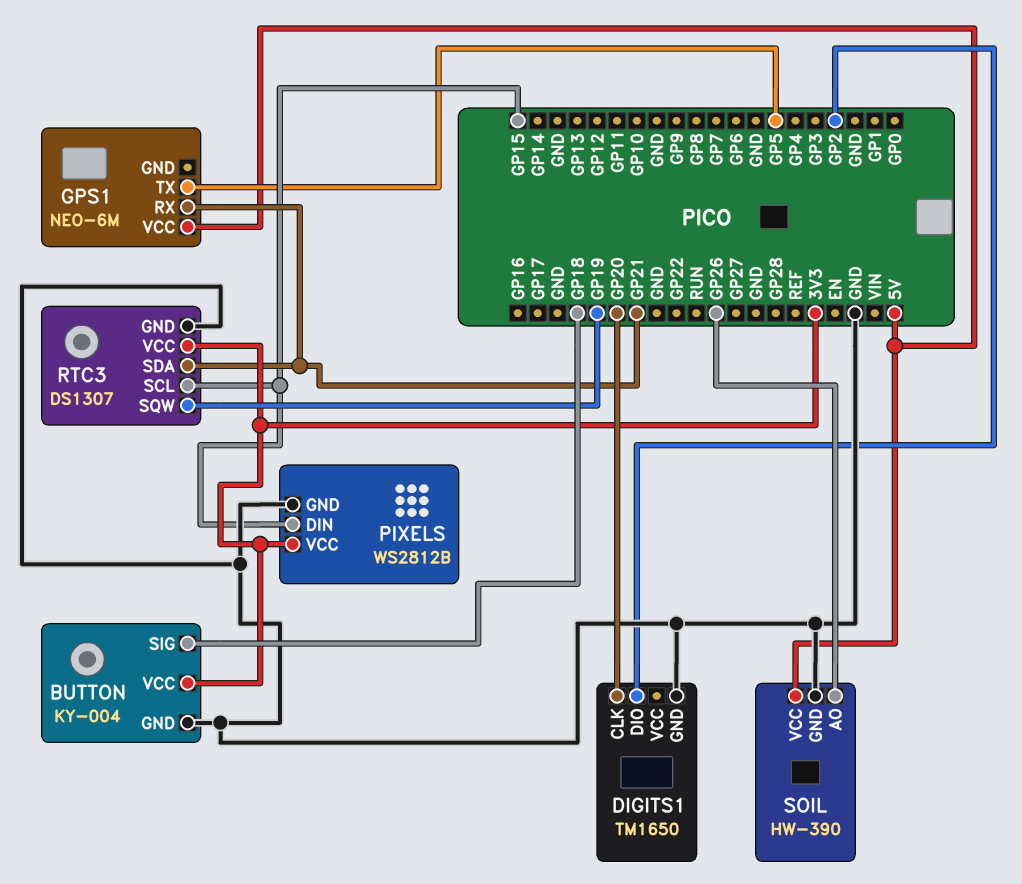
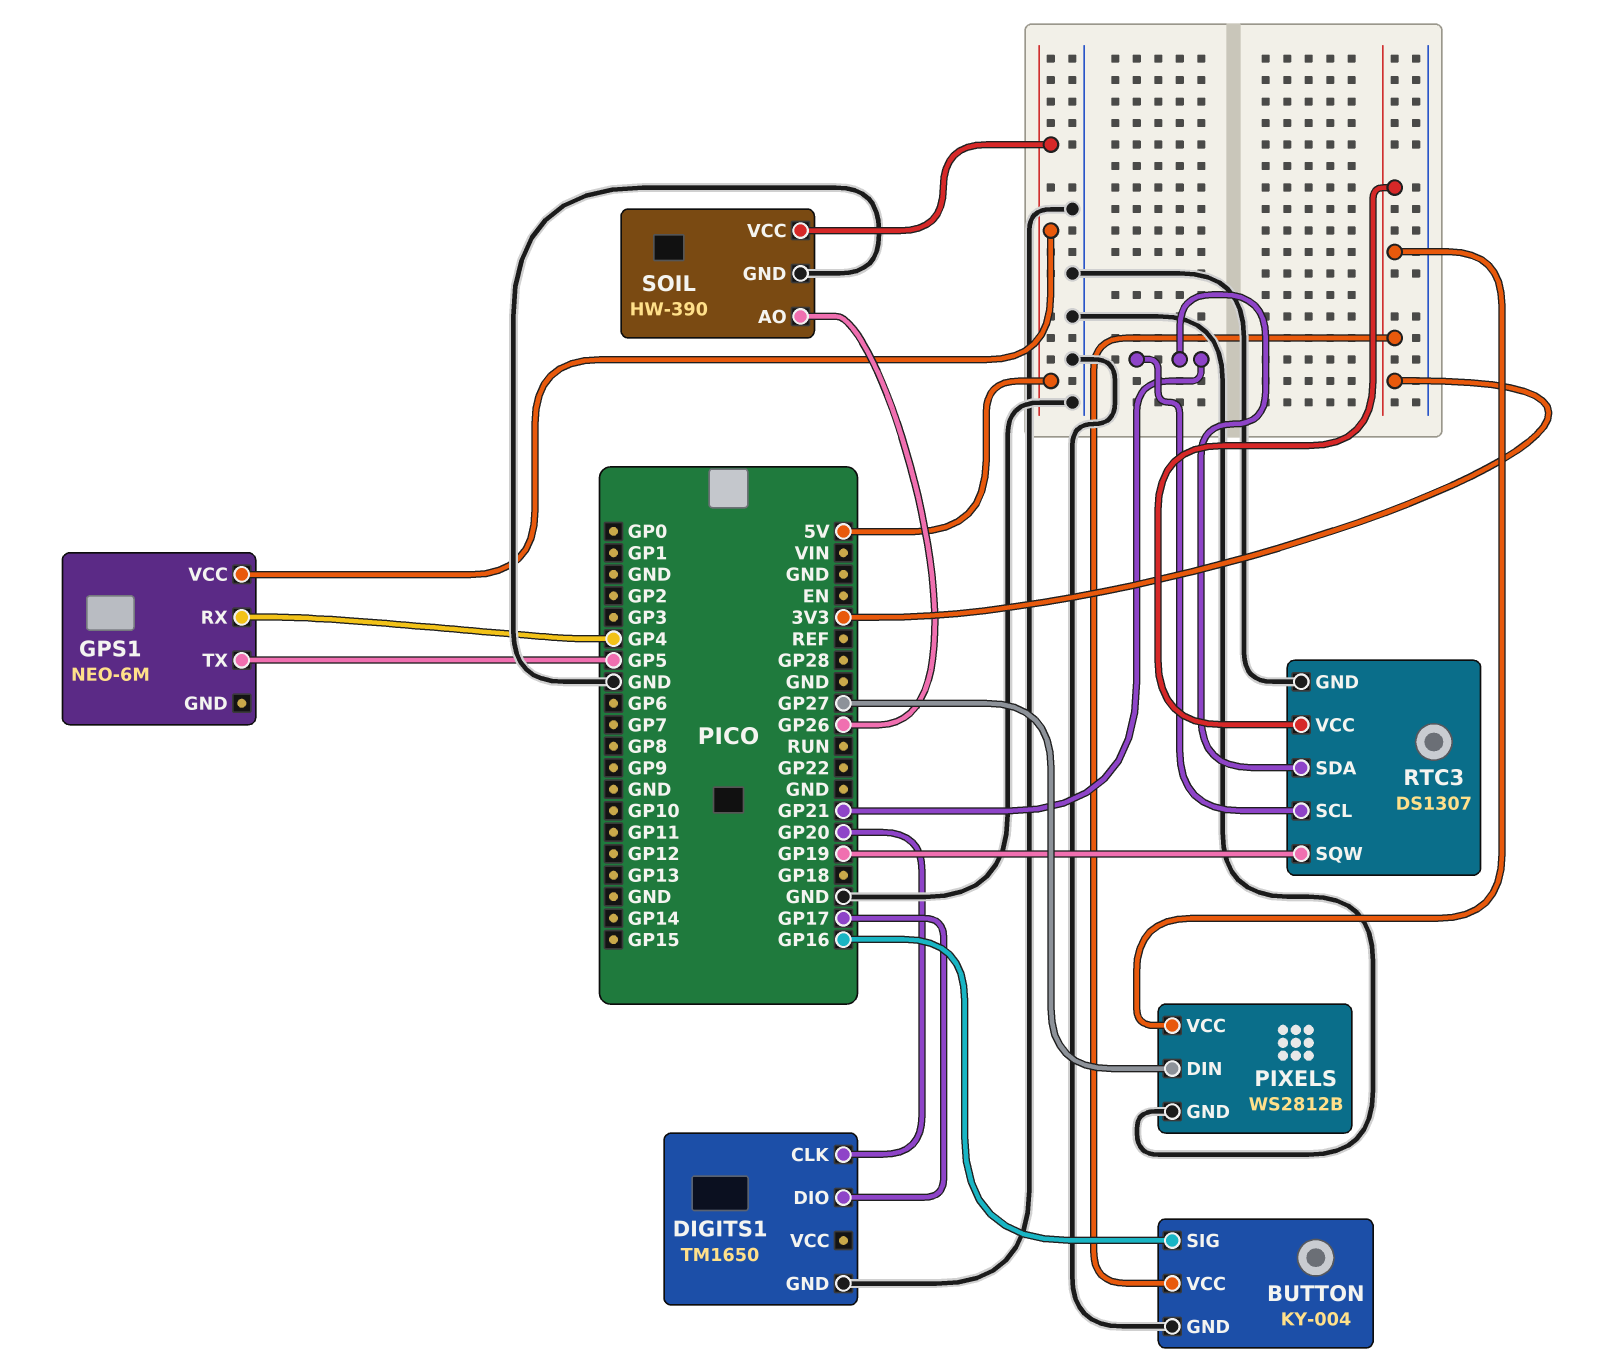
BUTTON pin SIG: GP18 -> GP16
DIGITS1 pin DIO: GP2 -> GP17
GPS1 pin RX: GP21 -> GP4
PIXELS pin DIN: GP15 -> GP27
RTC3 pin SCL: GP15 -> GP21

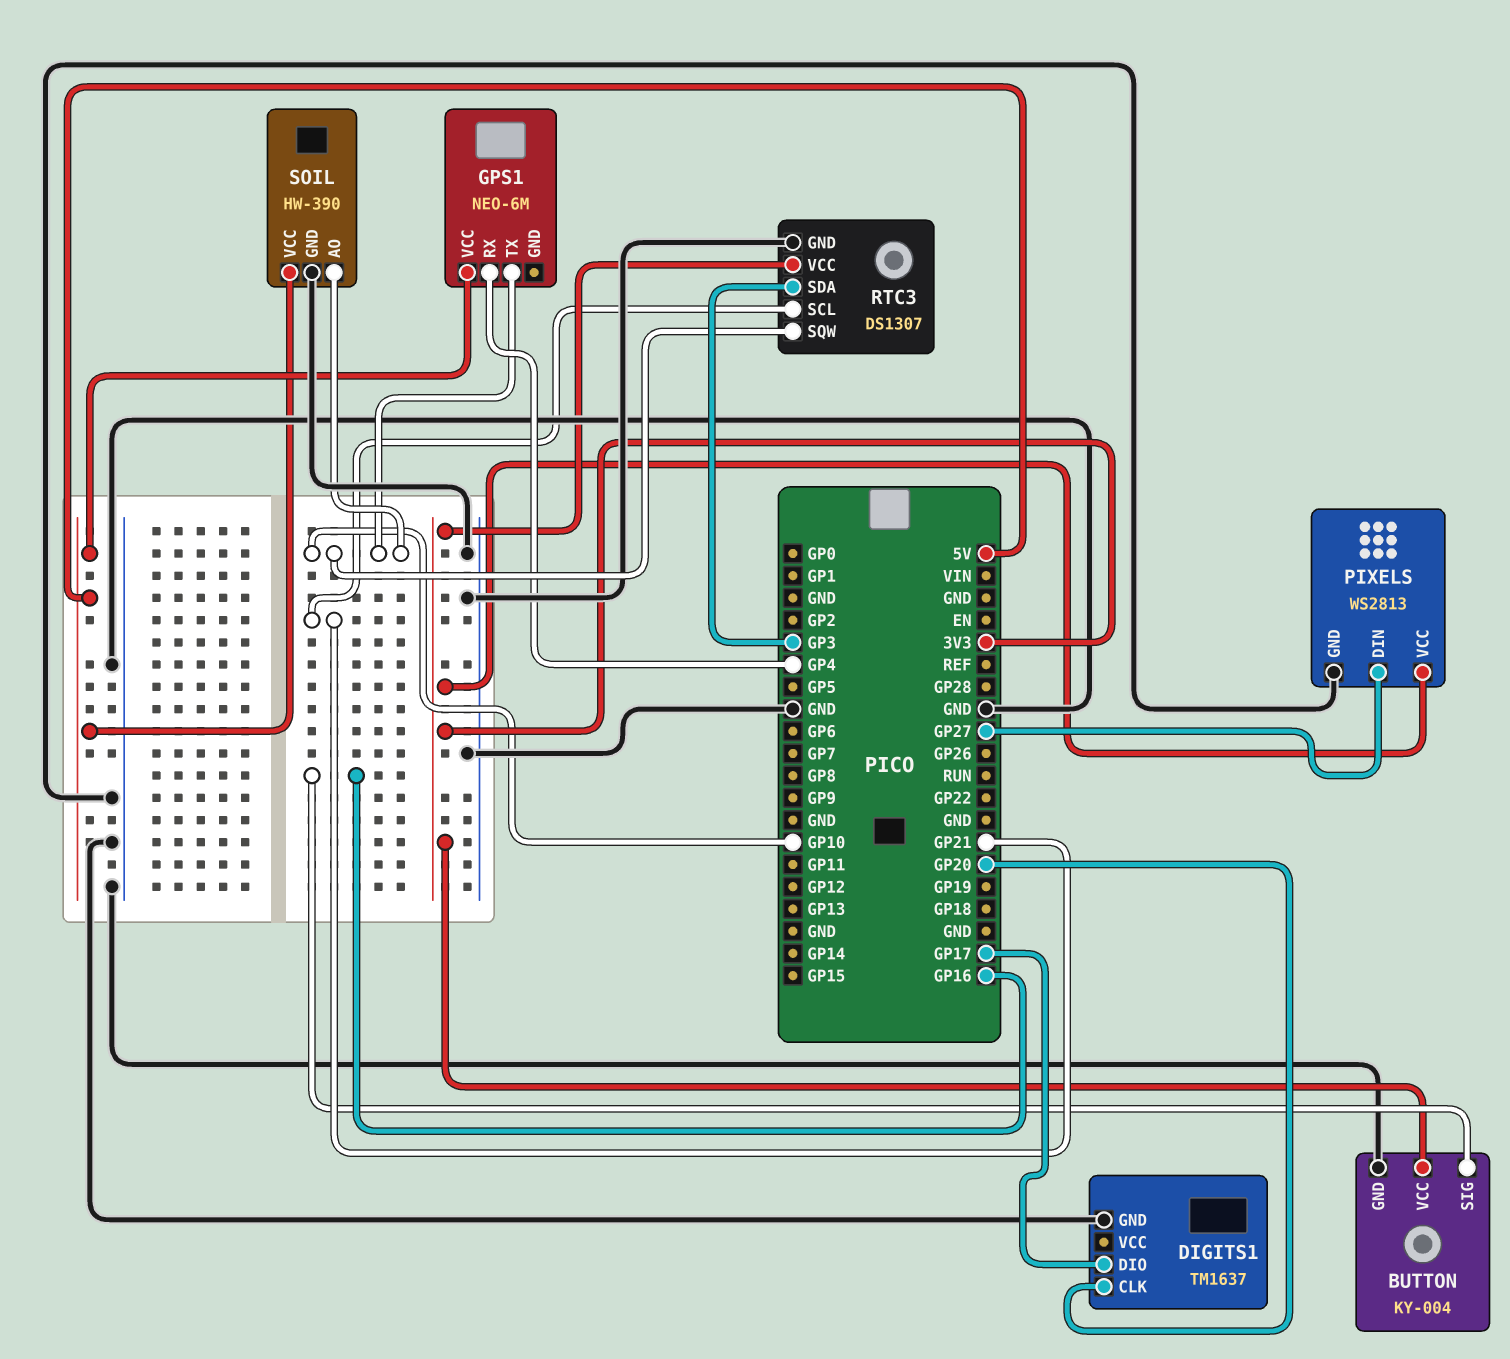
DIGITS1: TM1650 -> TM1637
GPS1 pin TX: GP5 -> GP10
PIXELS: WS2812B -> WS2813
RTC3 pin SDA: GP21 -> GP3
RTC3 pin SQW: GP19 -> GP10
SOIL pin AO: GP26 -> GP10

